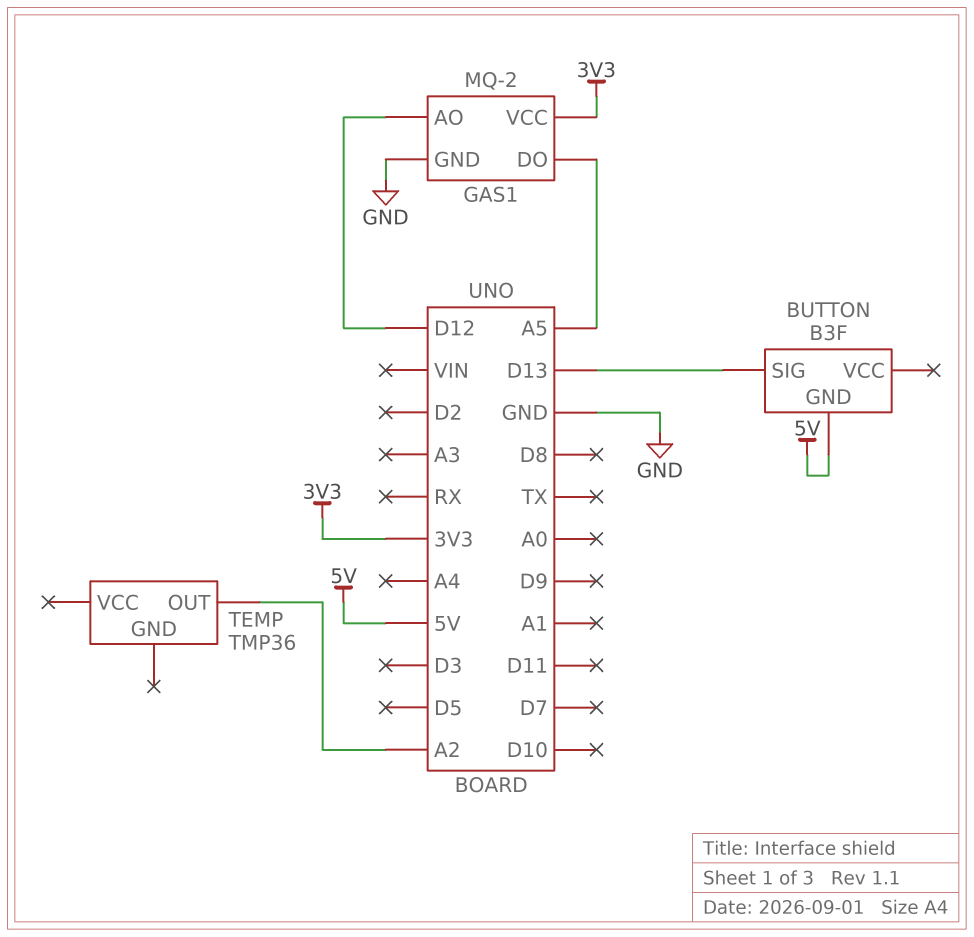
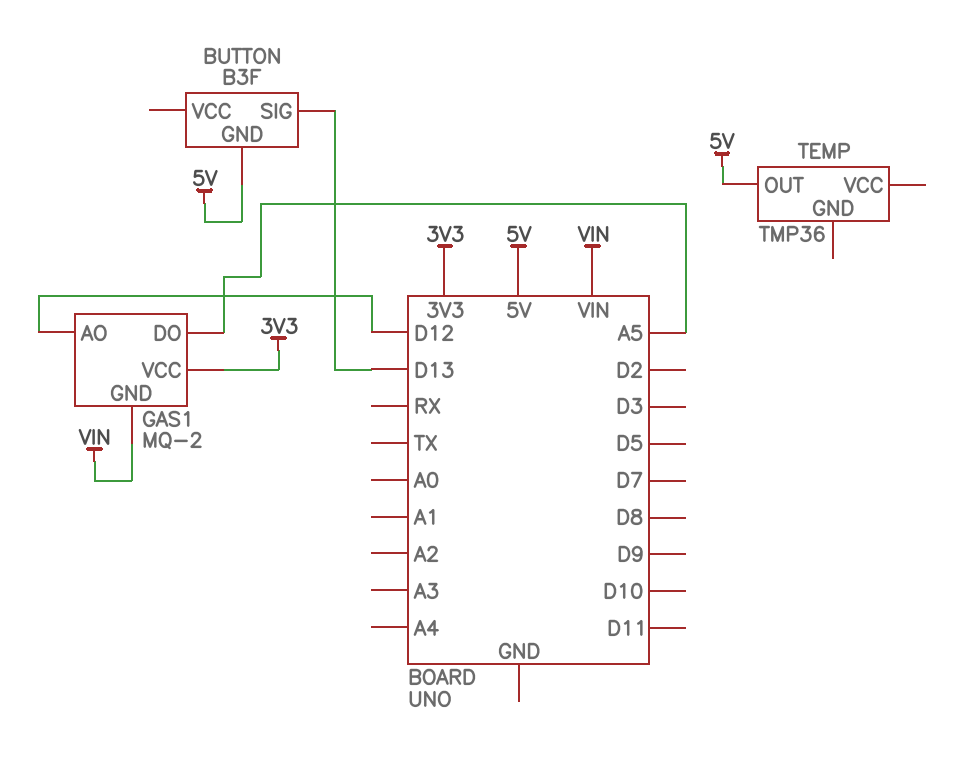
GAS1 pin GND: GND -> VIN
TEMP pin OUT: A2 -> 5V

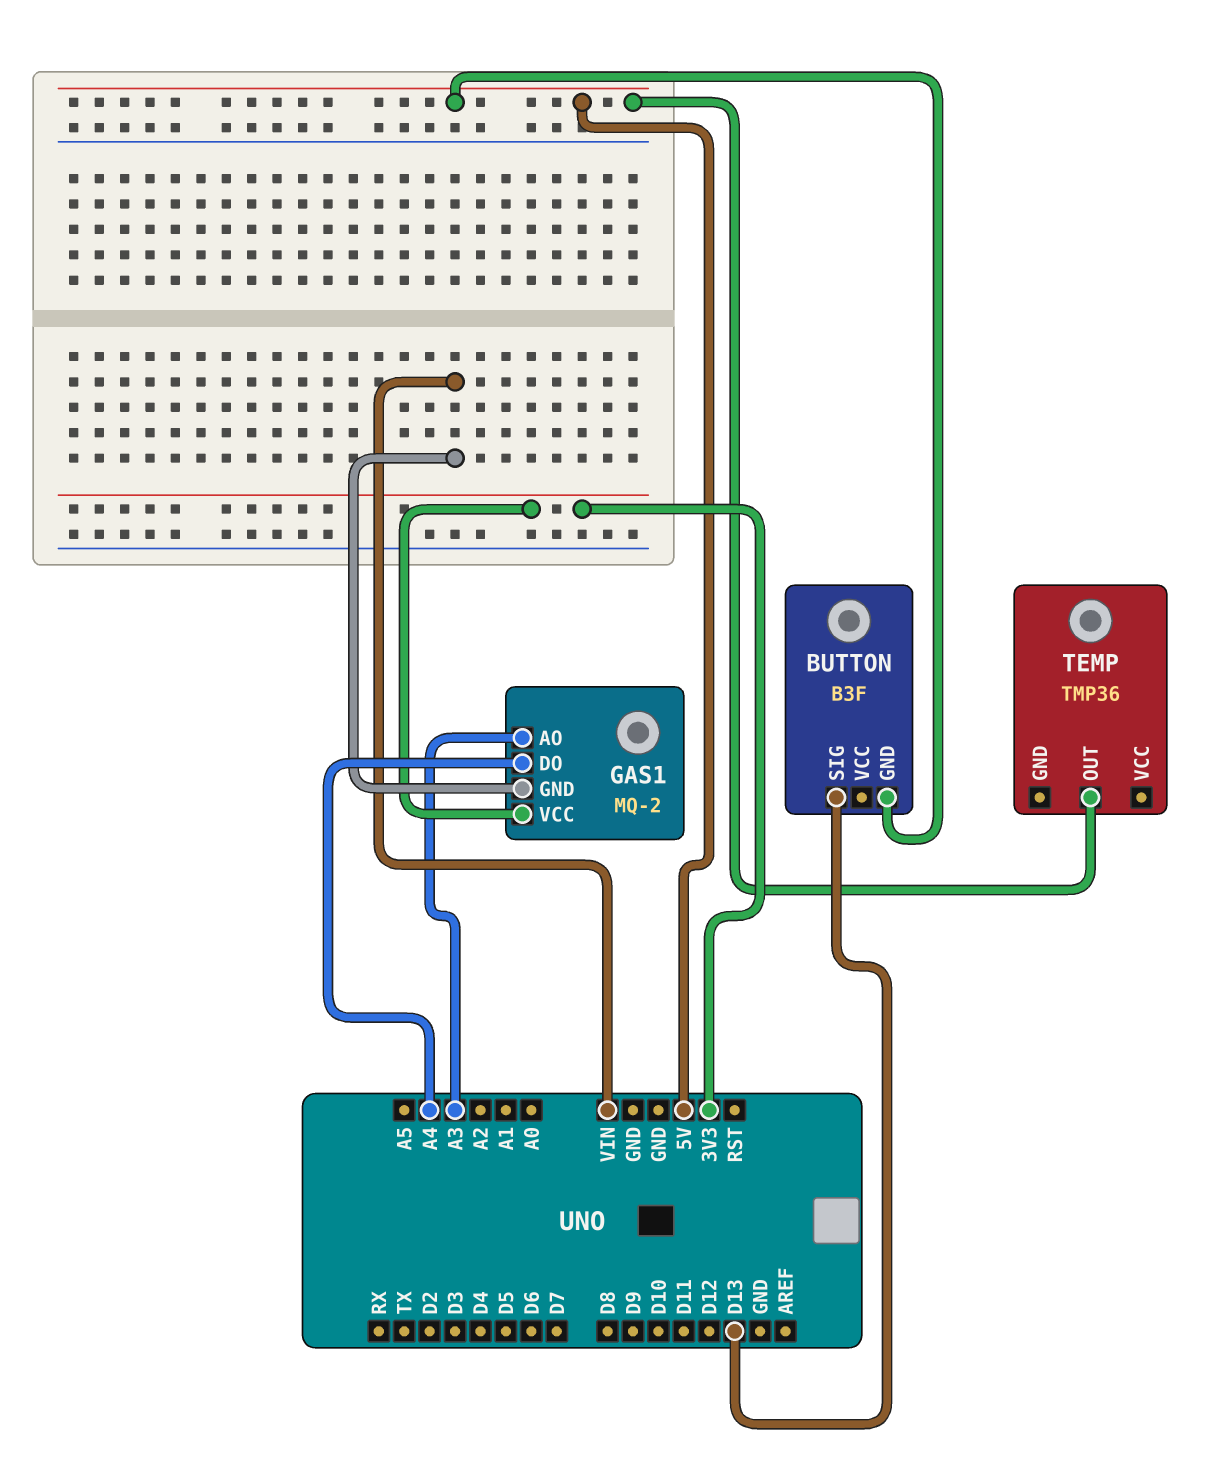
GAS1 pin AO: D12 -> A3
GAS1 pin DO: A5 -> A4

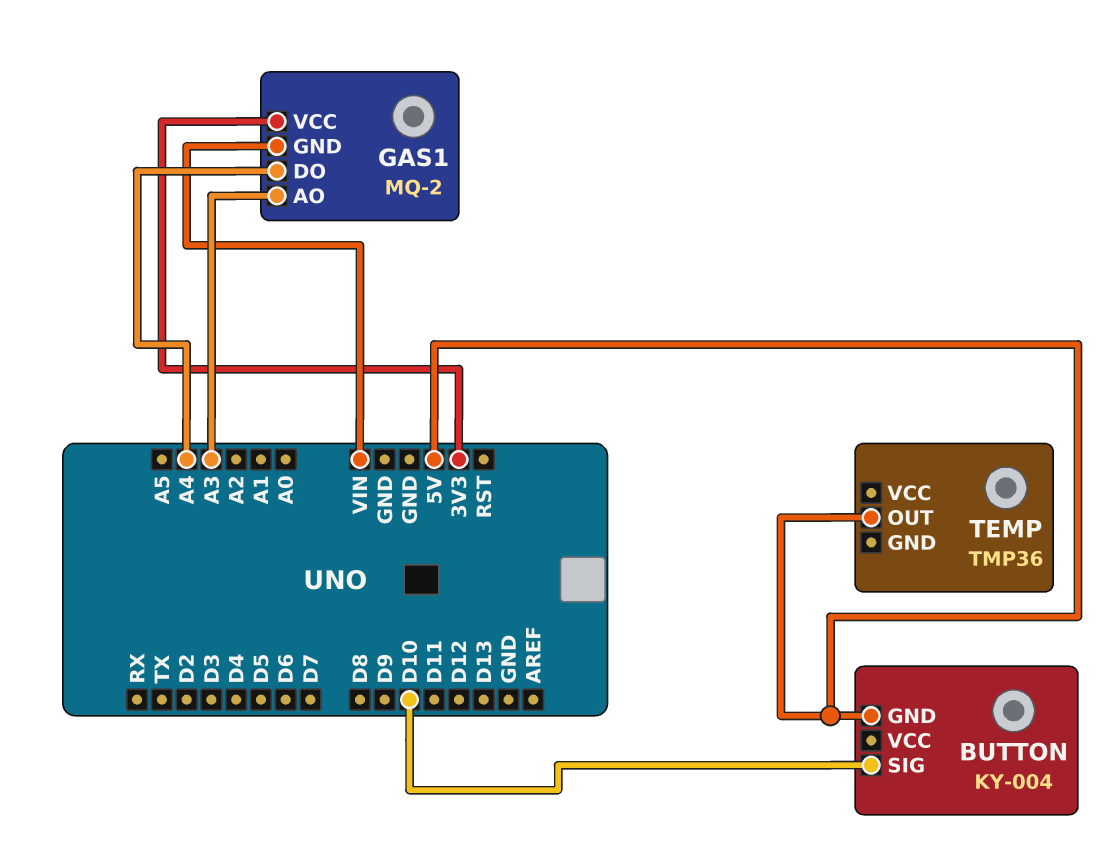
BUTTON: B3F -> KY-004
BUTTON pin SIG: D13 -> D10

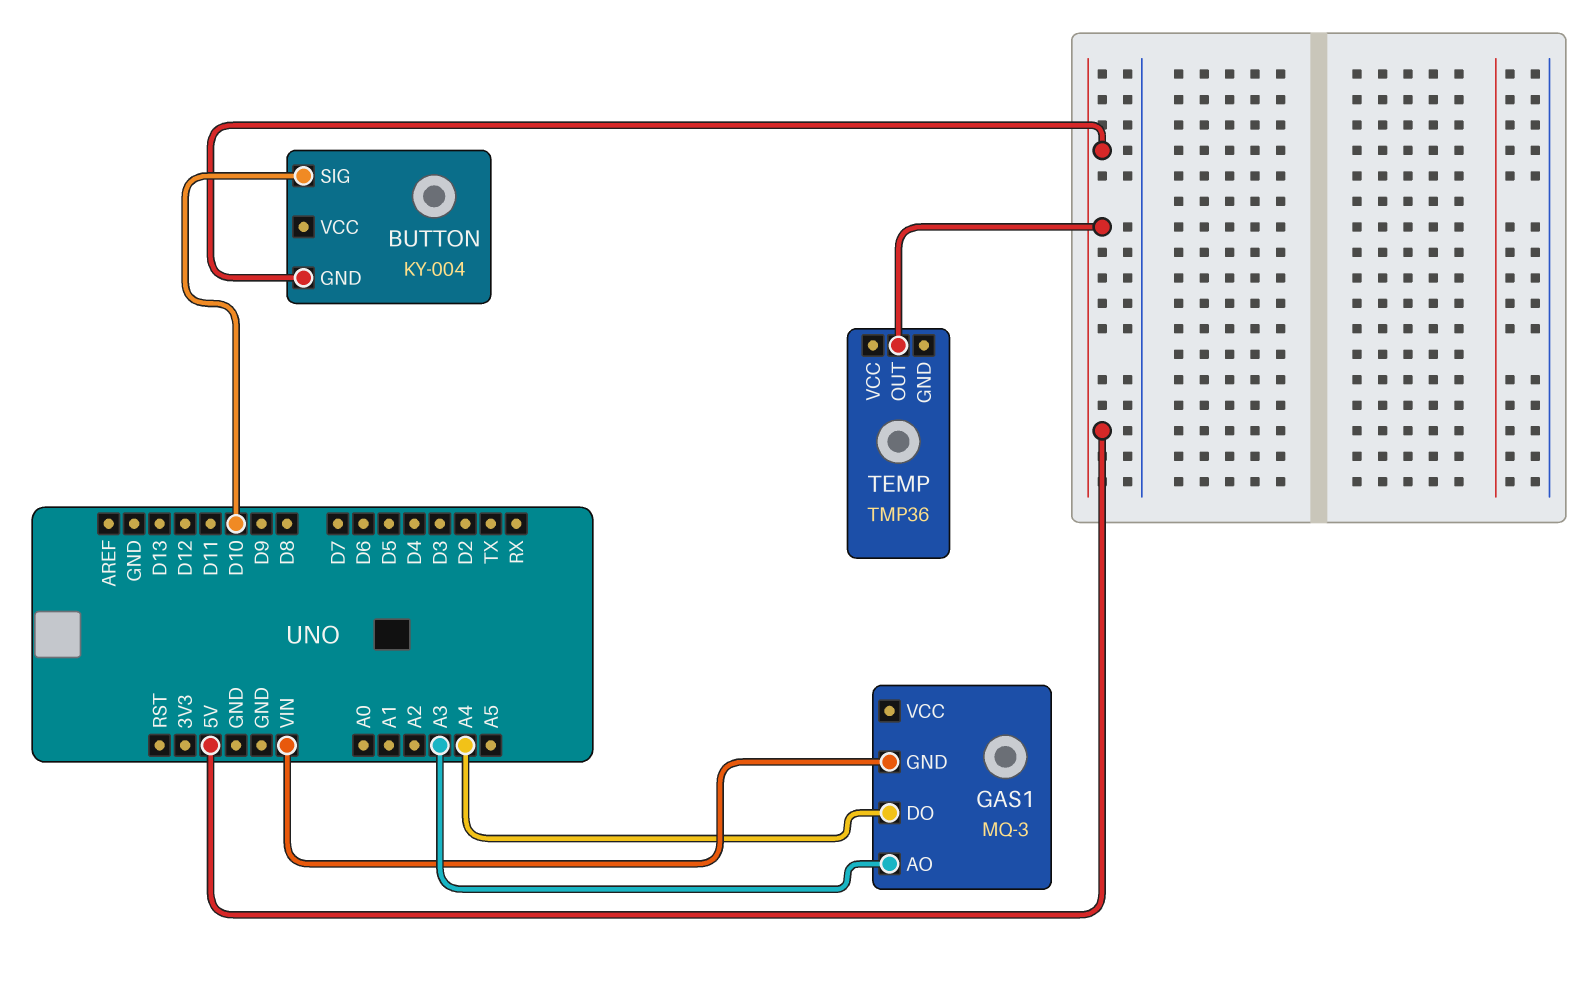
GAS1: MQ-2 -> MQ-3
GAS1 pin VCC: 3V3 -> none

